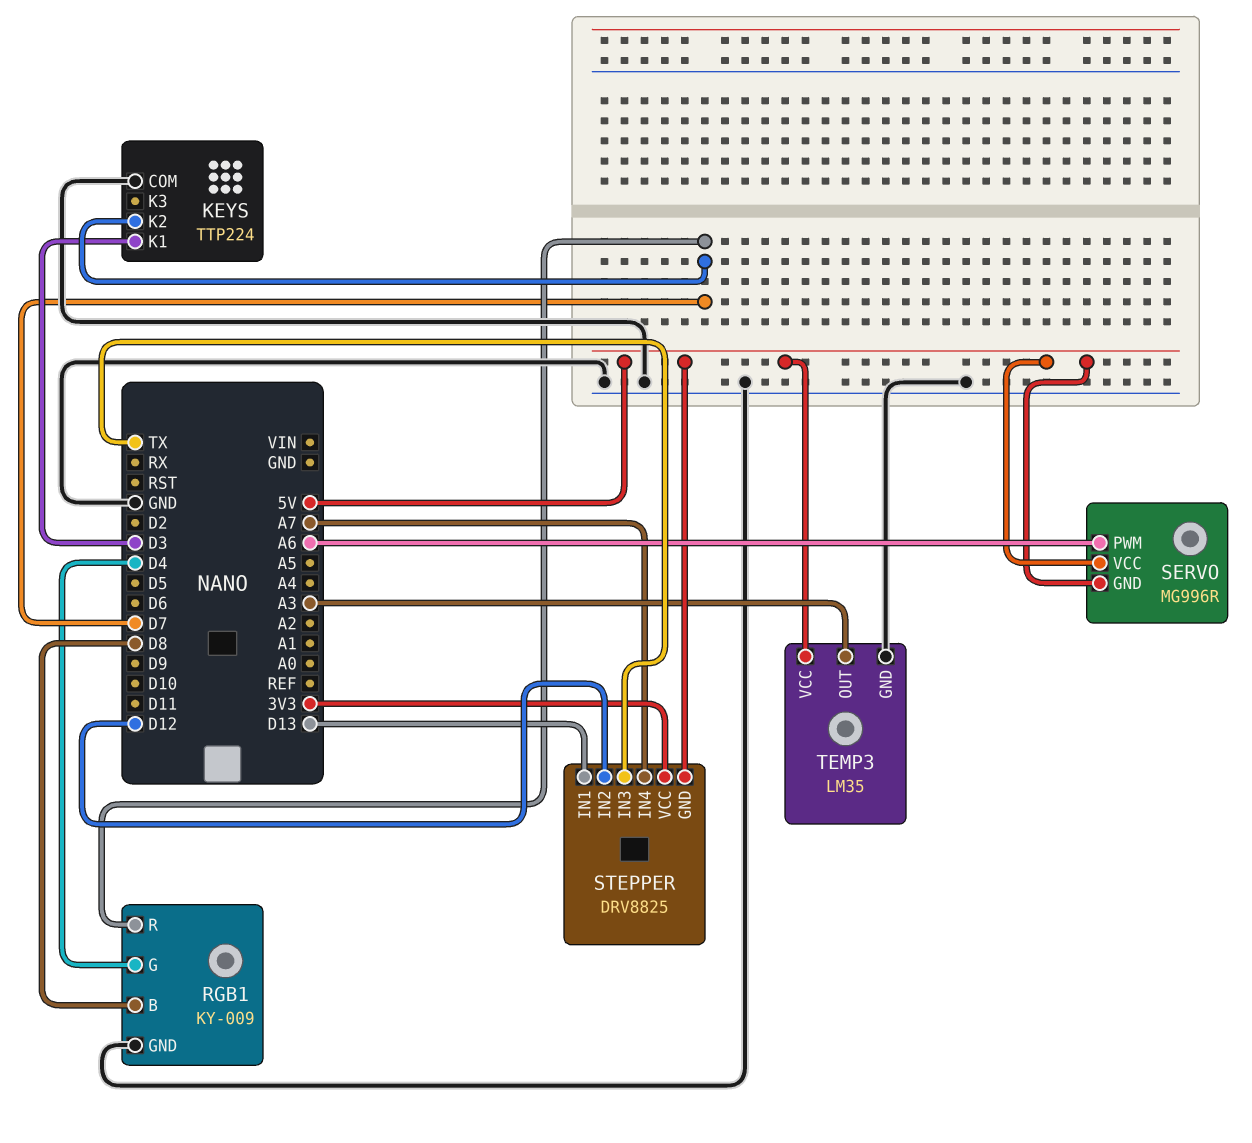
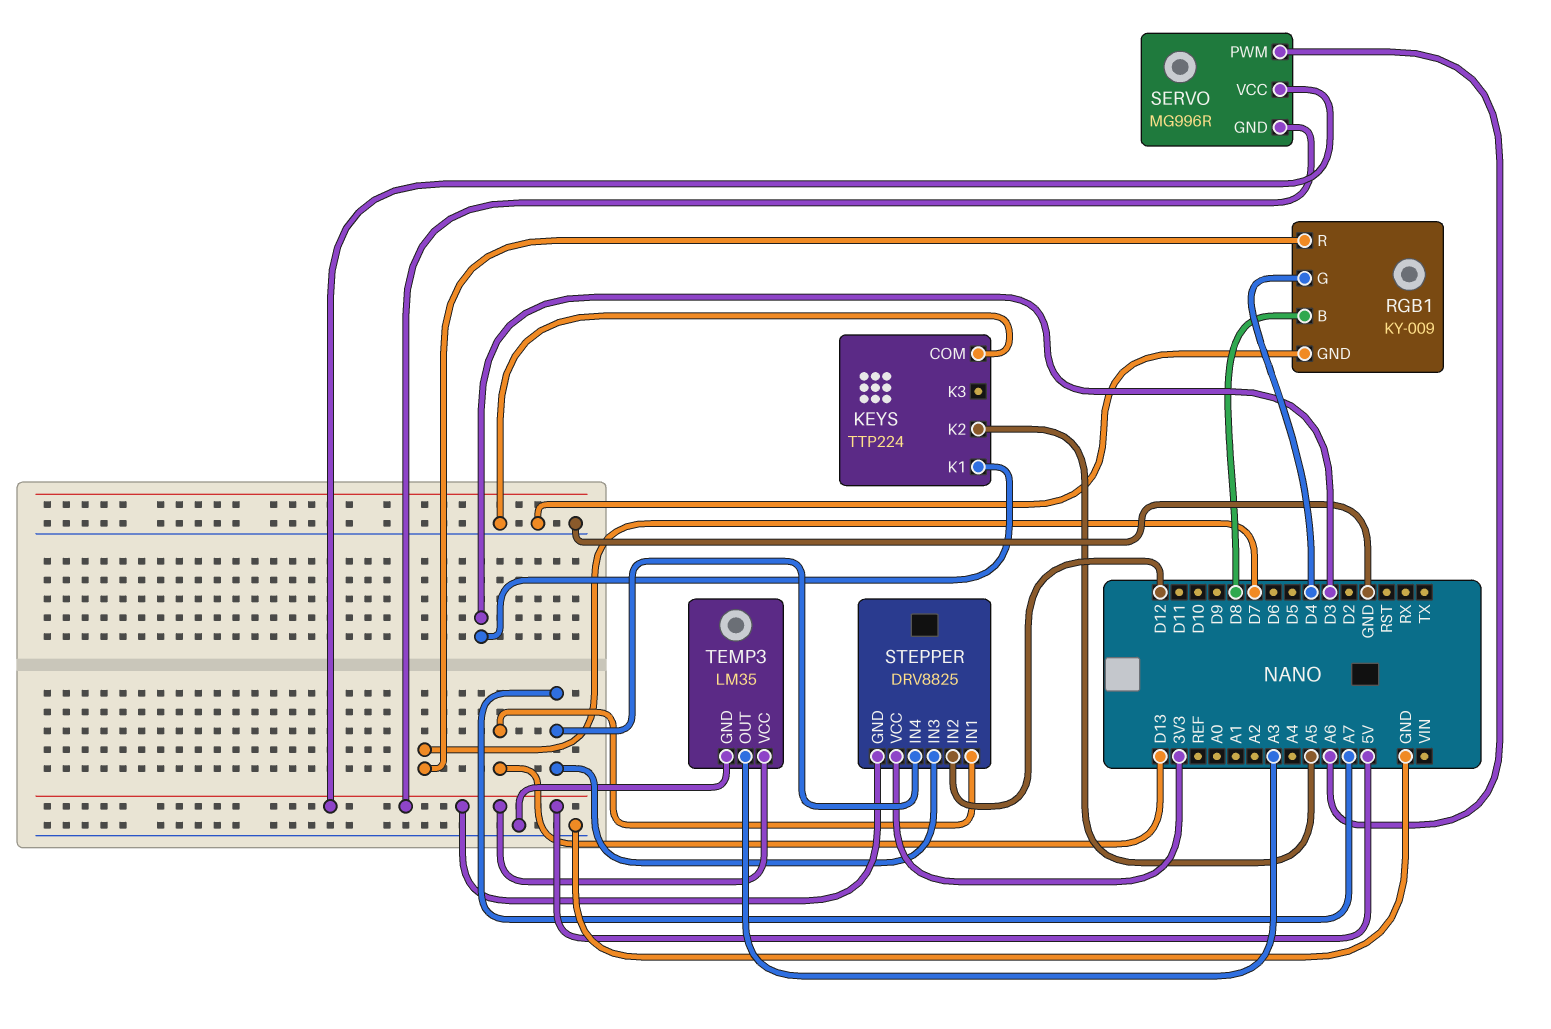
KEYS pin K2: D7 -> A5
STEPPER pin IN3: TX -> A7

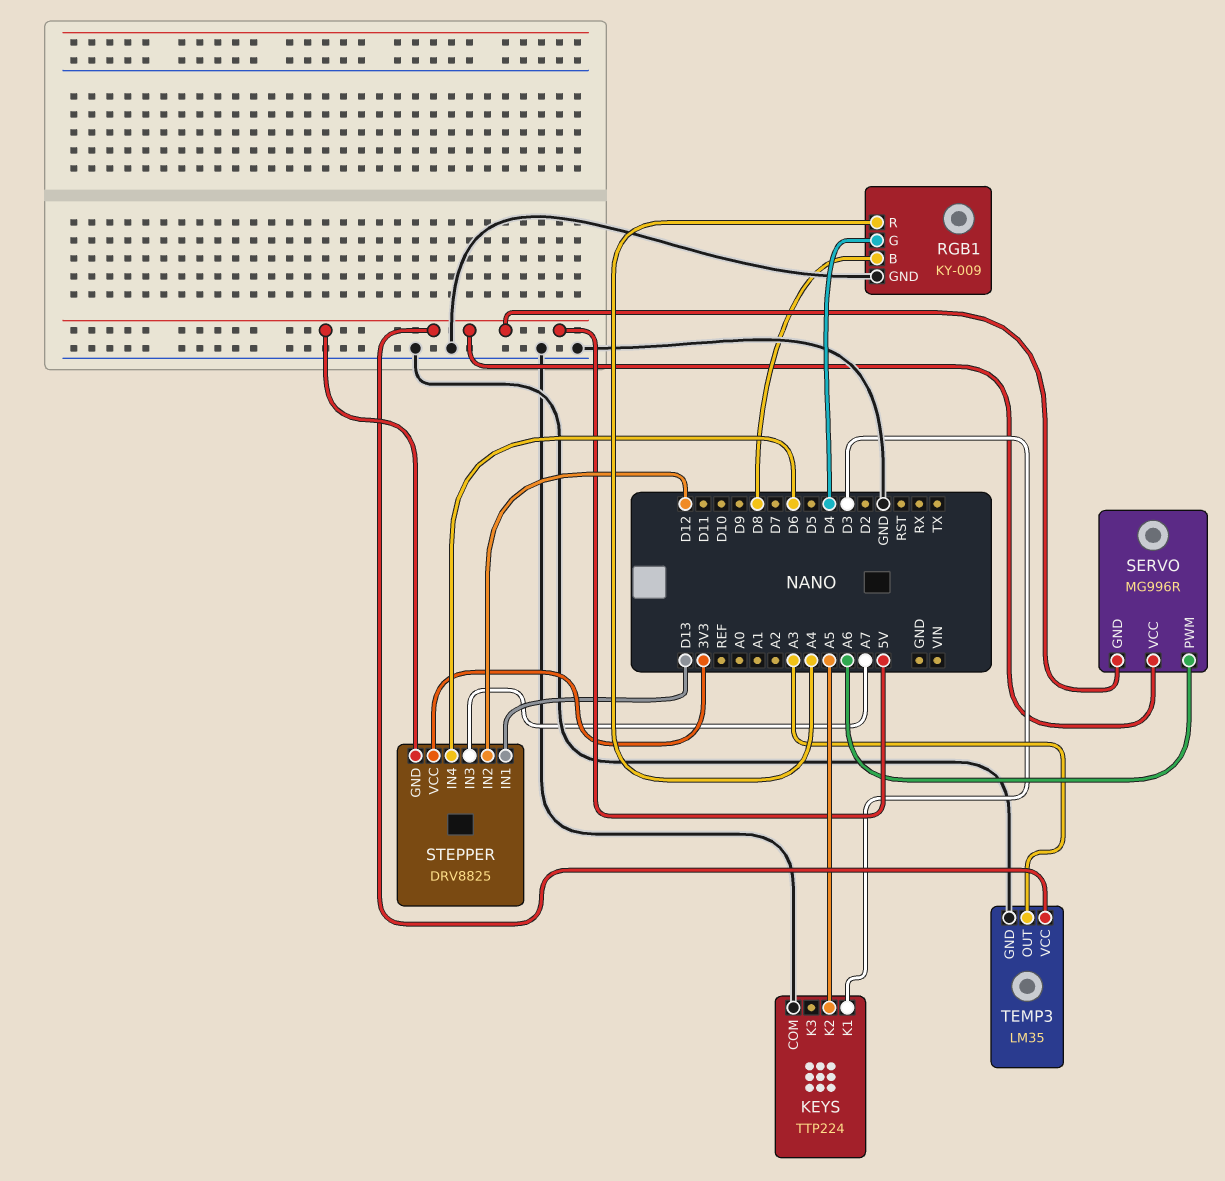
RGB1 pin R: D7 -> A4
STEPPER pin IN4: A7 -> D6

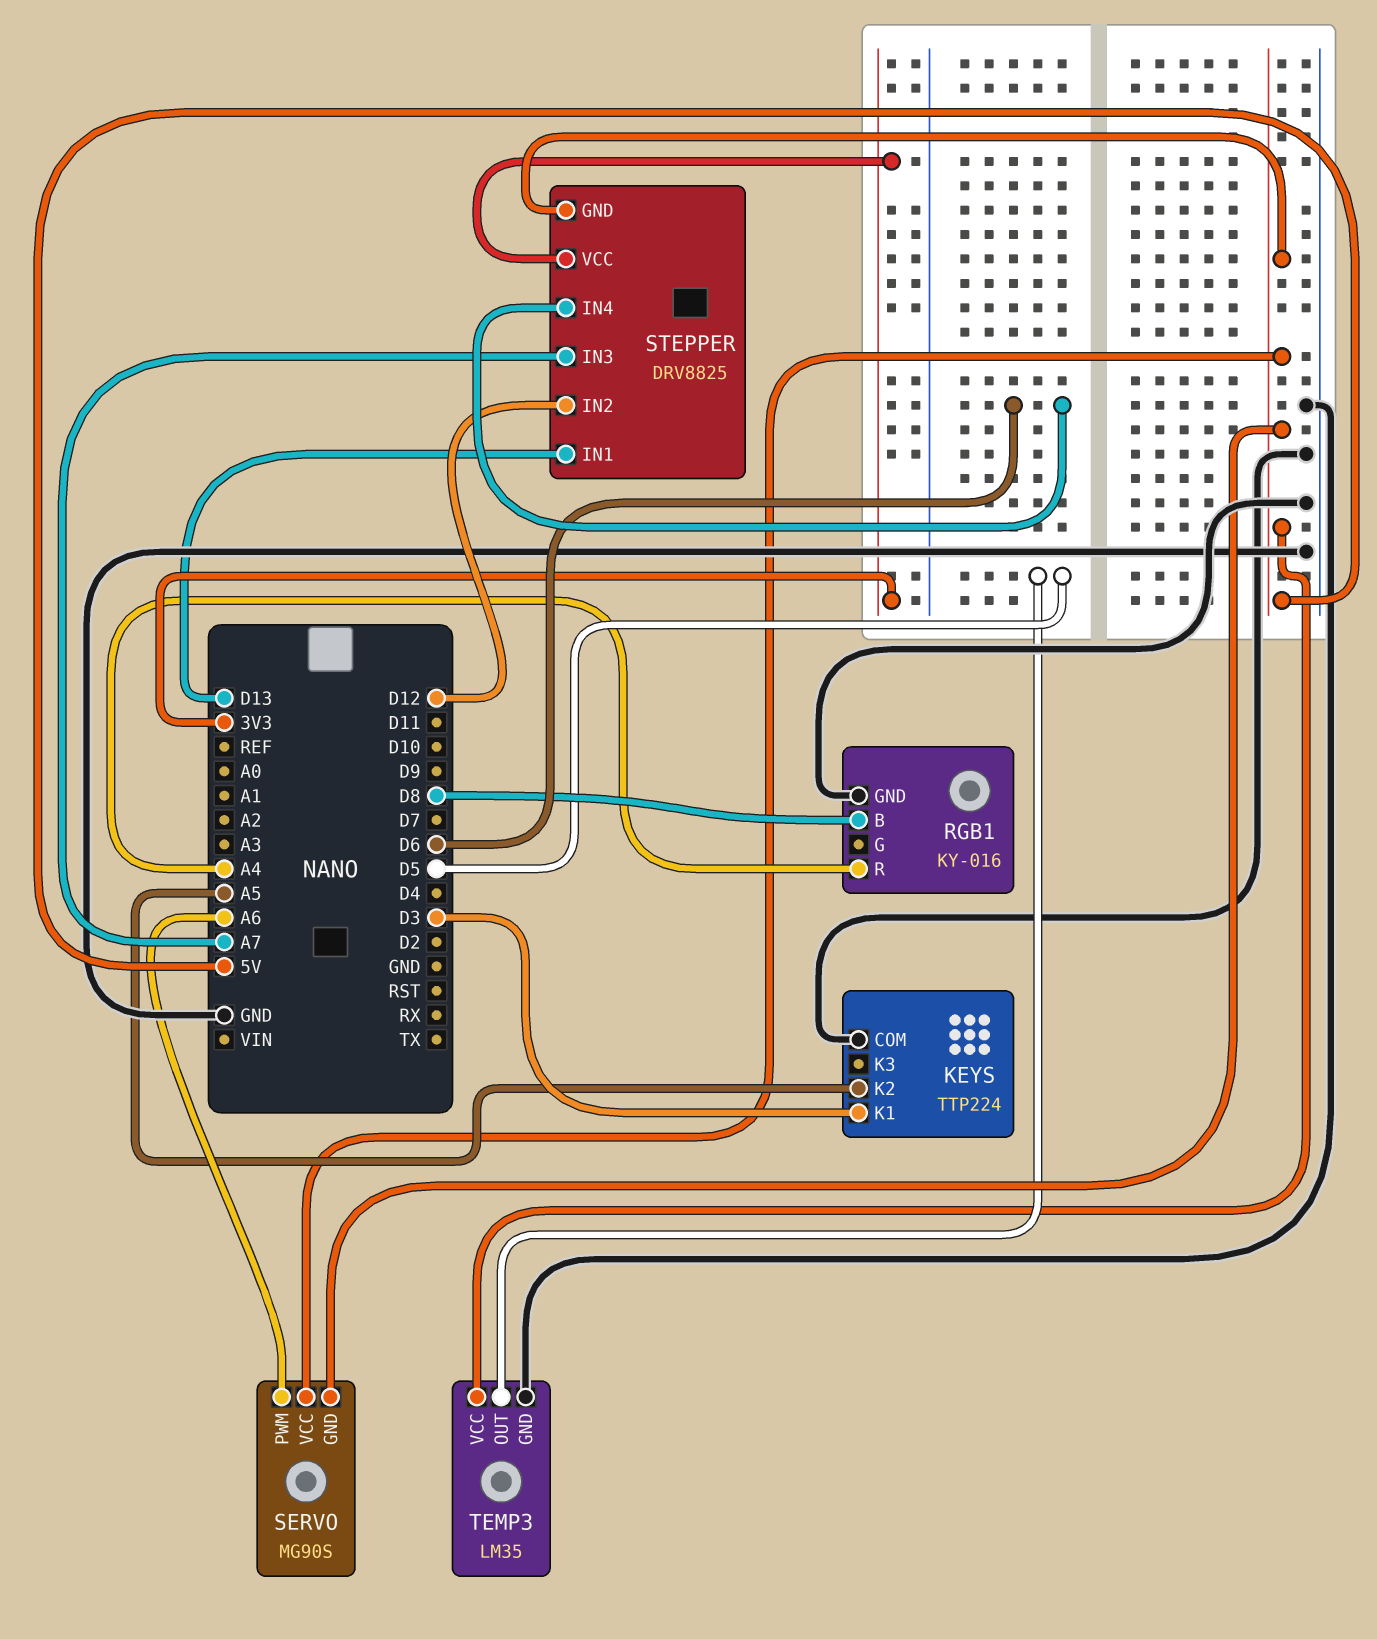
RGB1: KY-009 -> KY-016
RGB1 pin G: D4 -> none
SERVO: MG996R -> MG90S
TEMP3 pin OUT: A3 -> D5

